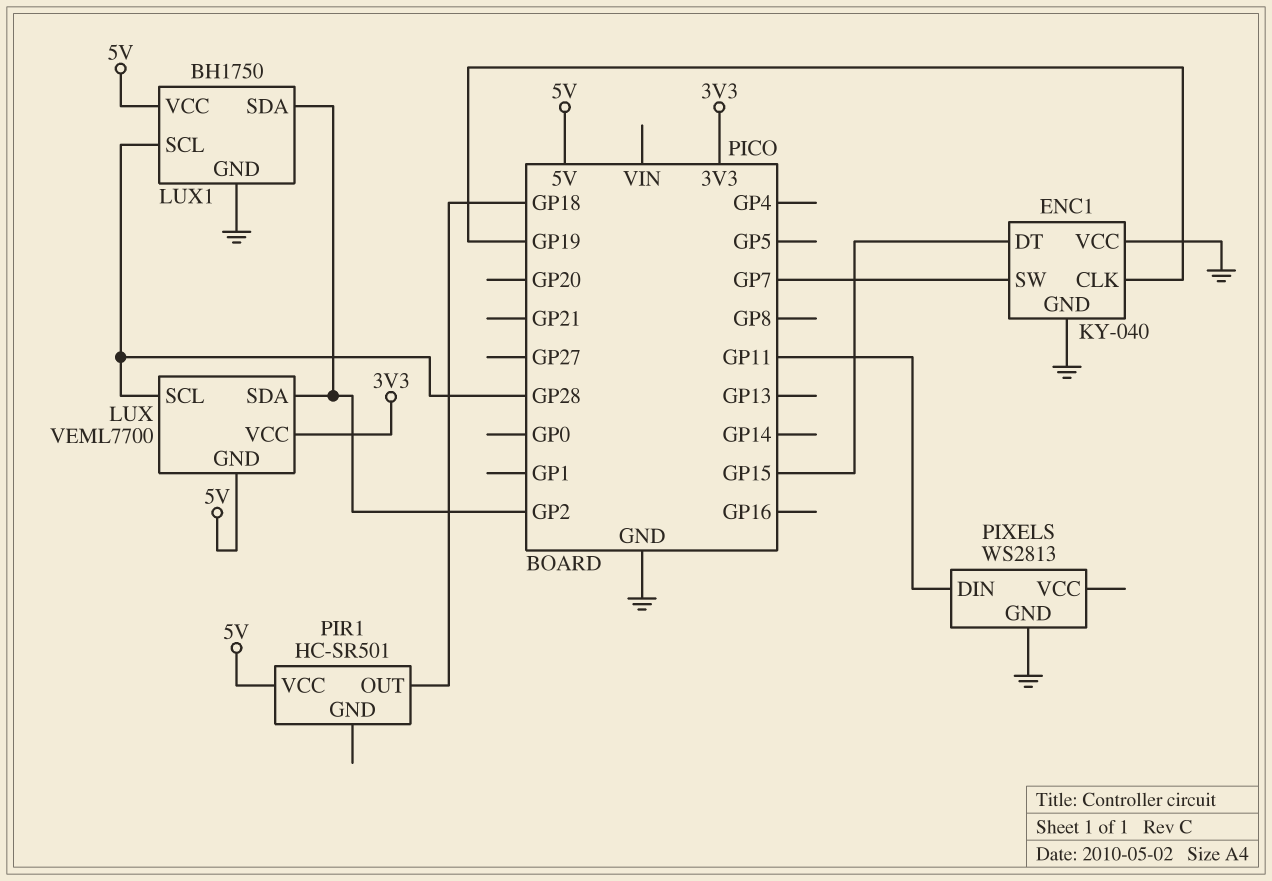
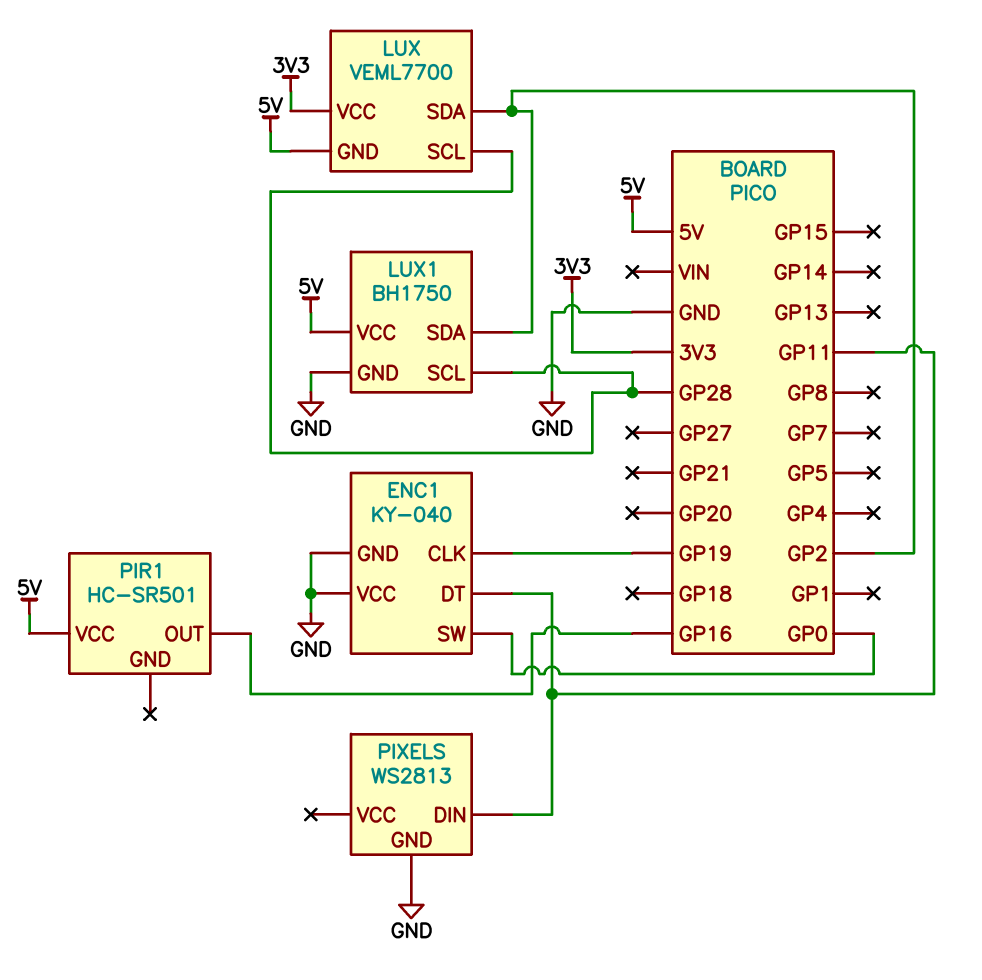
ENC1 pin DT: GP15 -> GP11
ENC1 pin SW: GP7 -> GP0
PIR1 pin OUT: GP18 -> GP16

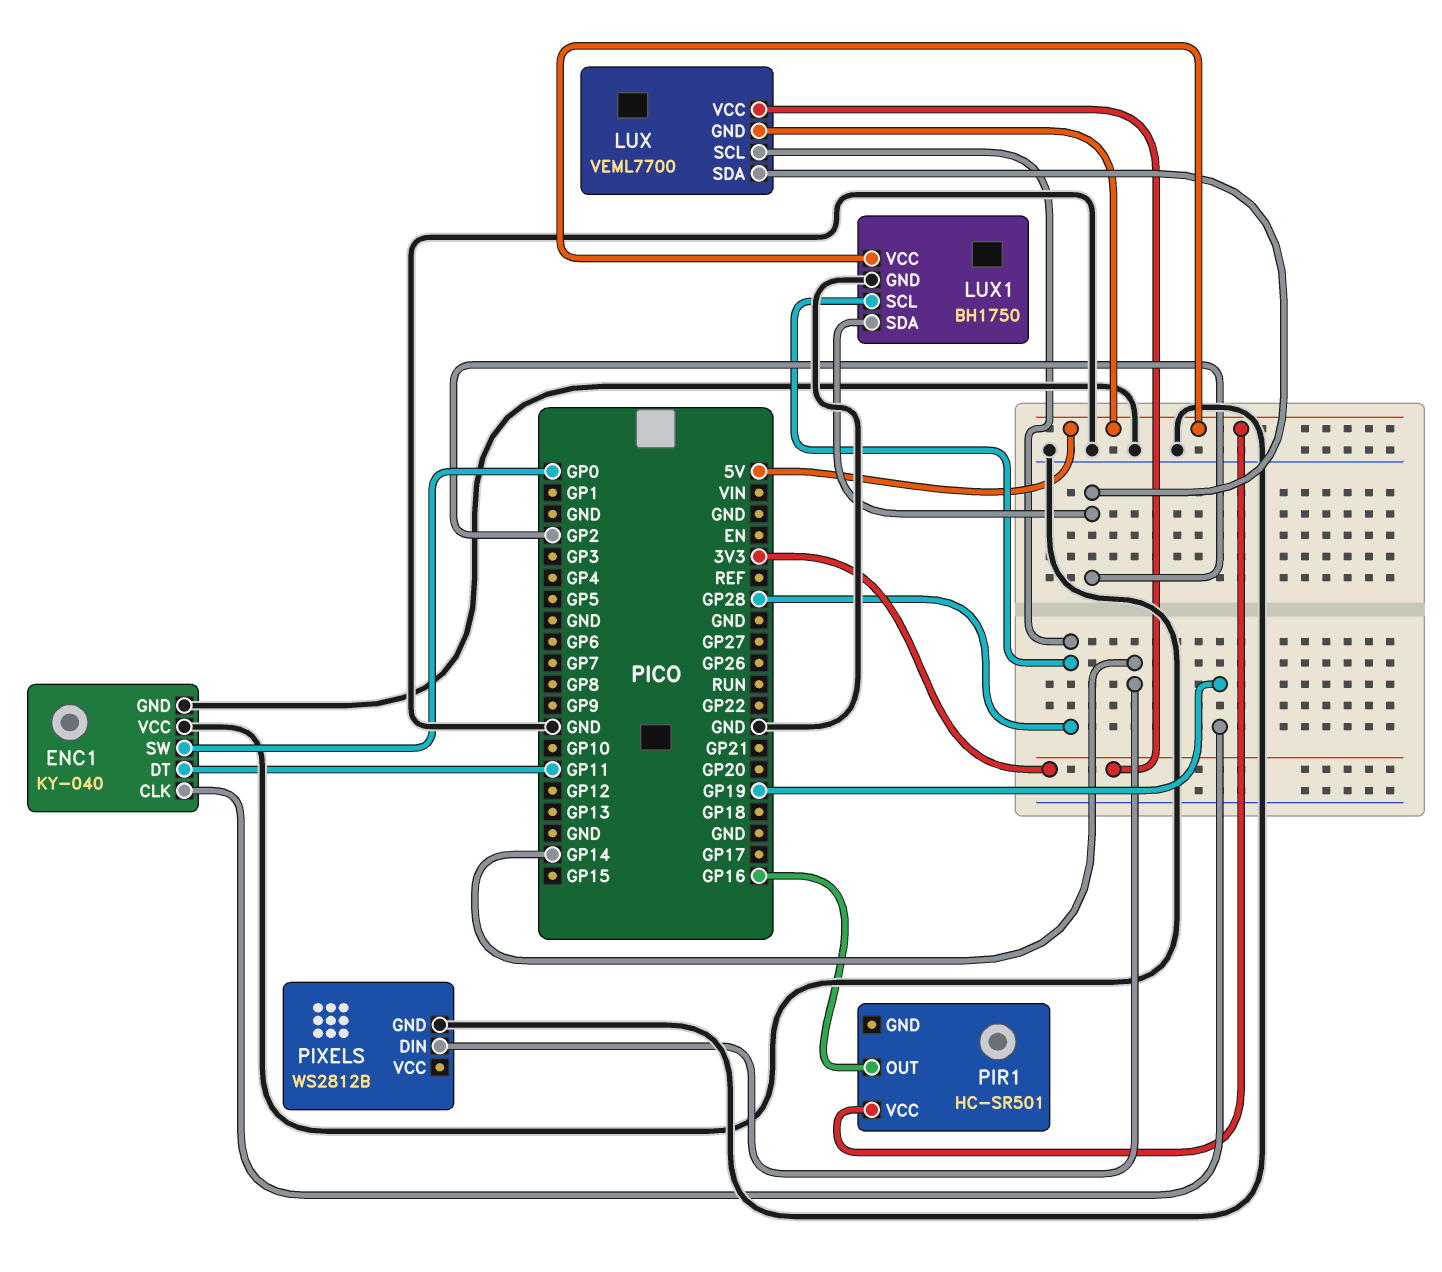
PIXELS: WS2813 -> WS2812B
PIXELS pin DIN: GP11 -> GP14

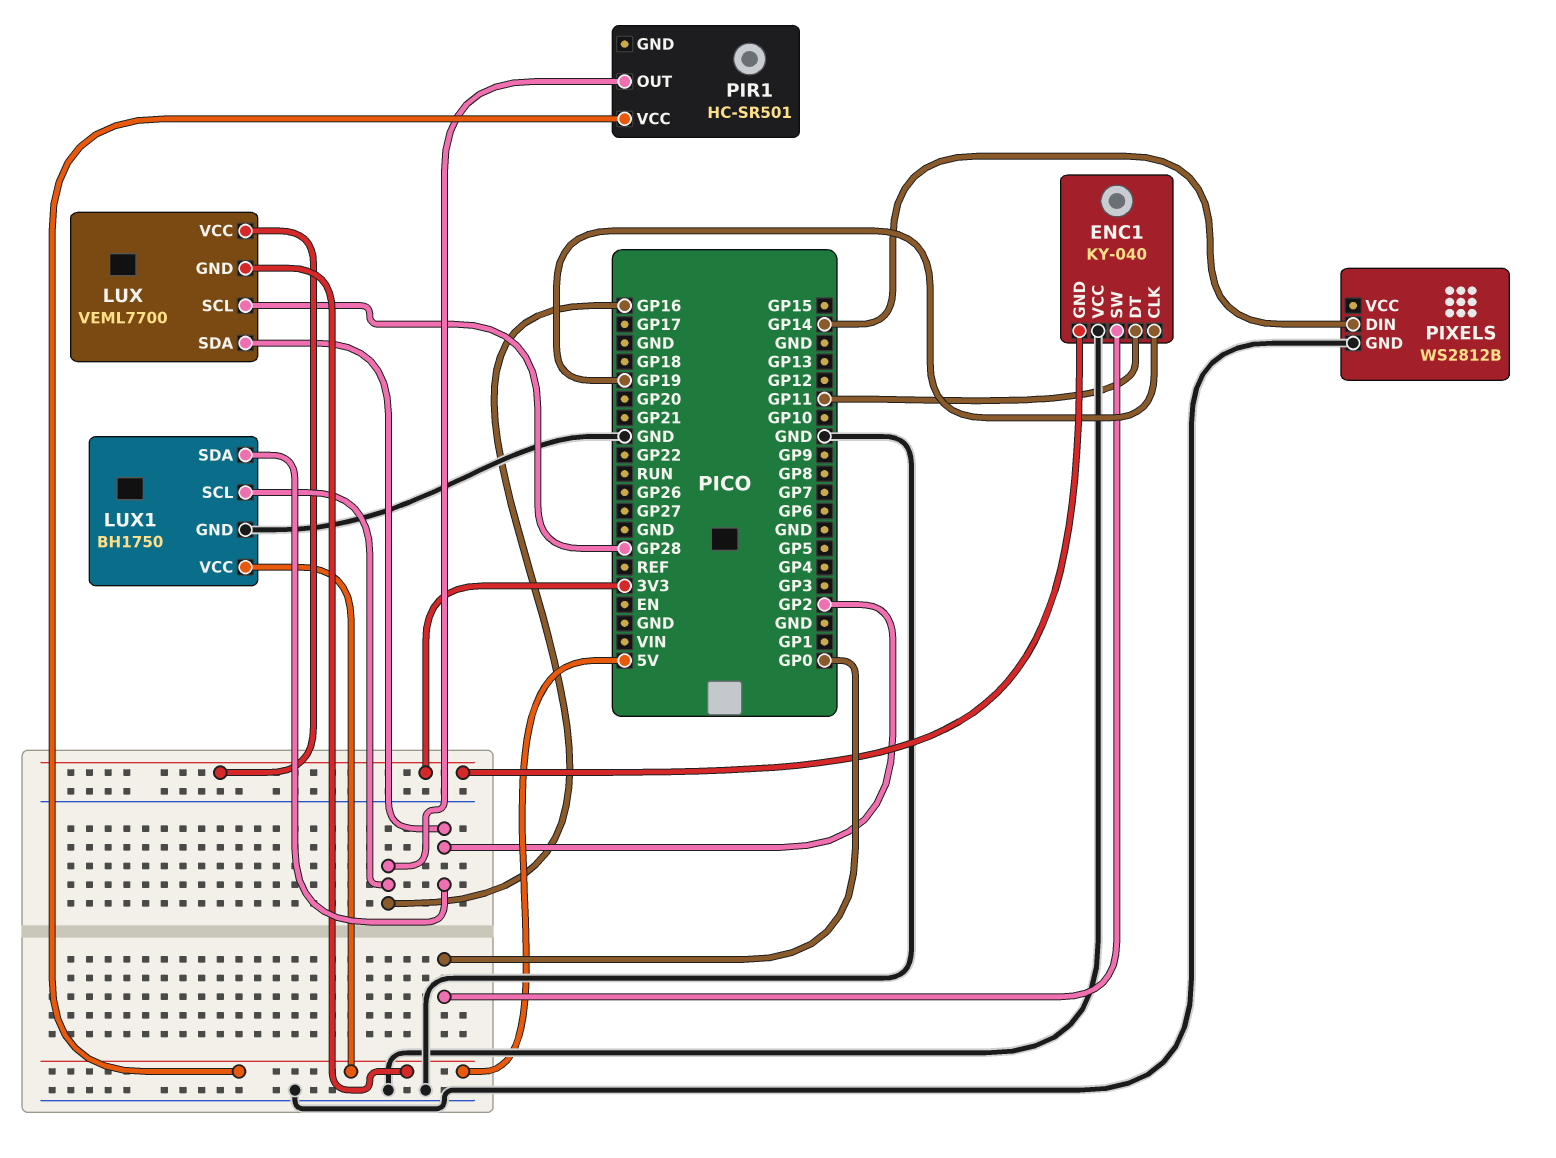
ENC1 pin GND: GND -> 3V3
LUX1 pin SCL: GP28 -> GP16

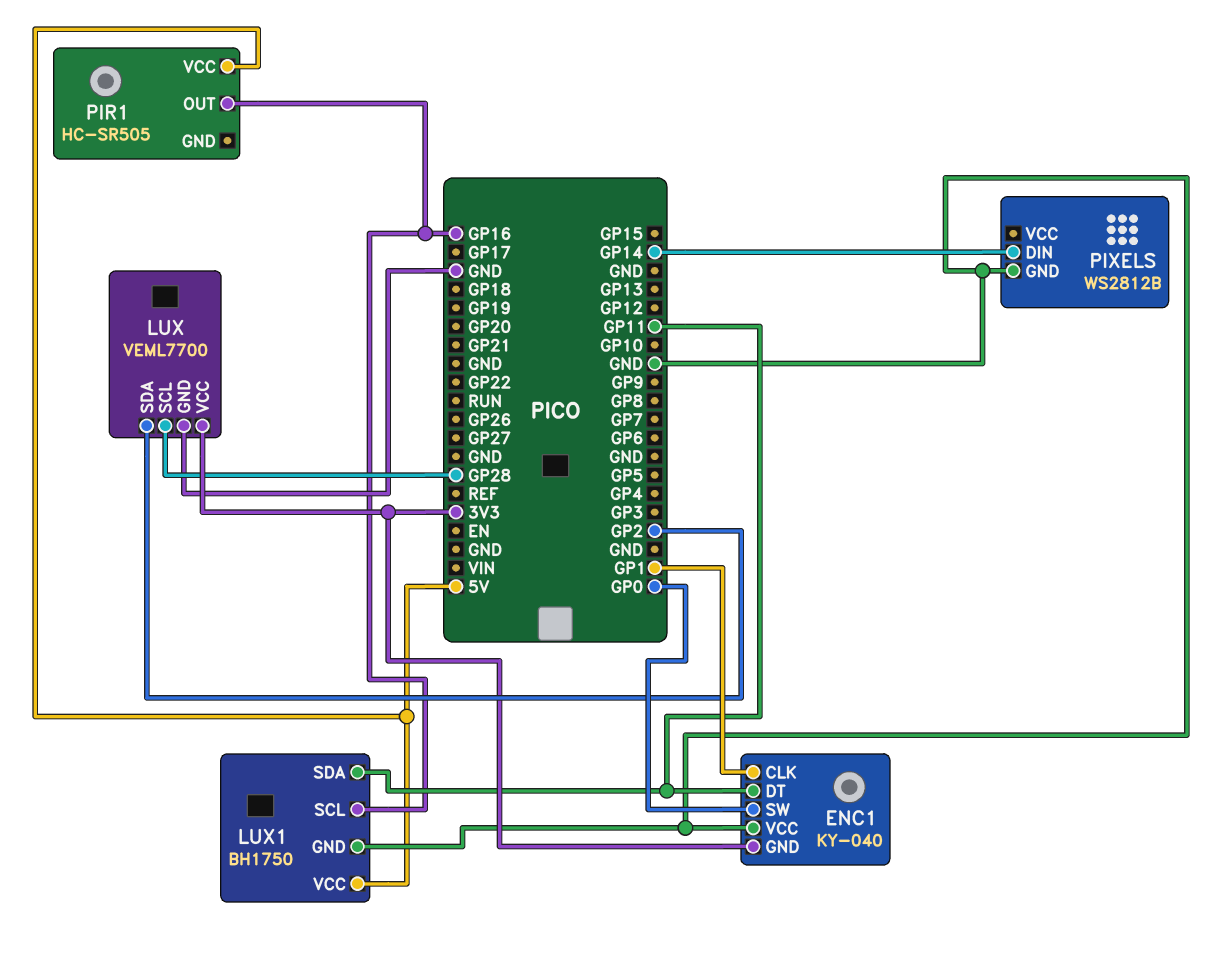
ENC1 pin CLK: GP19 -> GP1
LUX pin GND: 5V -> GND
LUX1 pin SDA: GP2 -> GP11
PIR1: HC-SR501 -> HC-SR505

